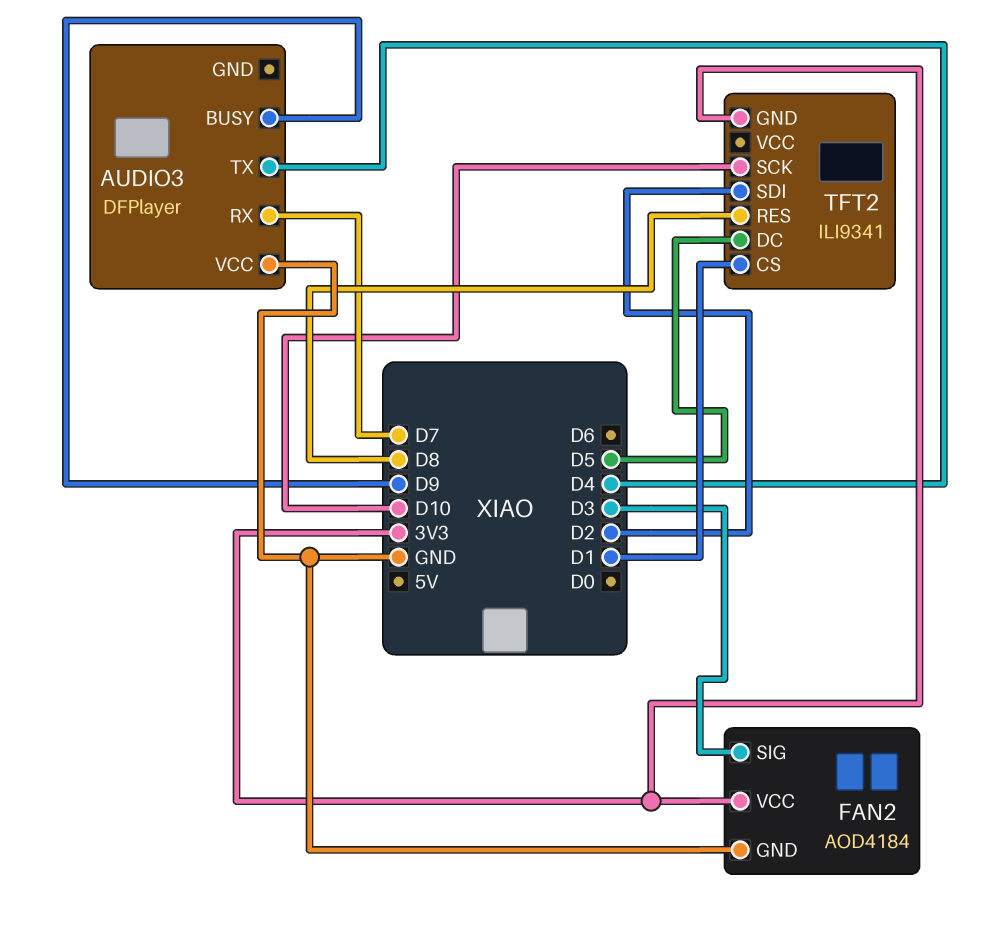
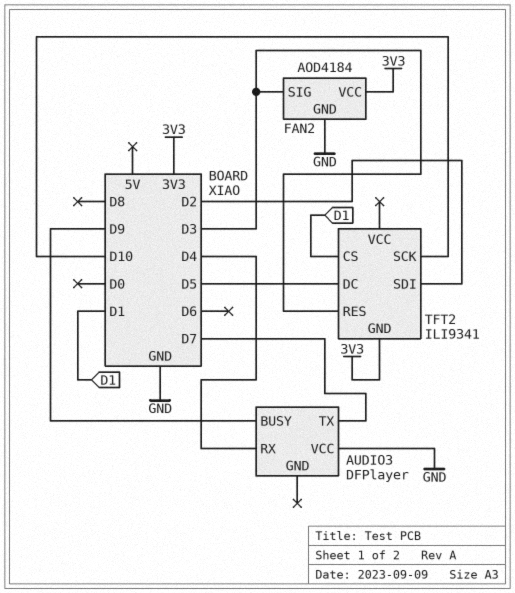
AUDIO3 pin RX: D7 -> D4
AUDIO3 pin TX: D4 -> D7
TFT2 pin RES: D8 -> D3

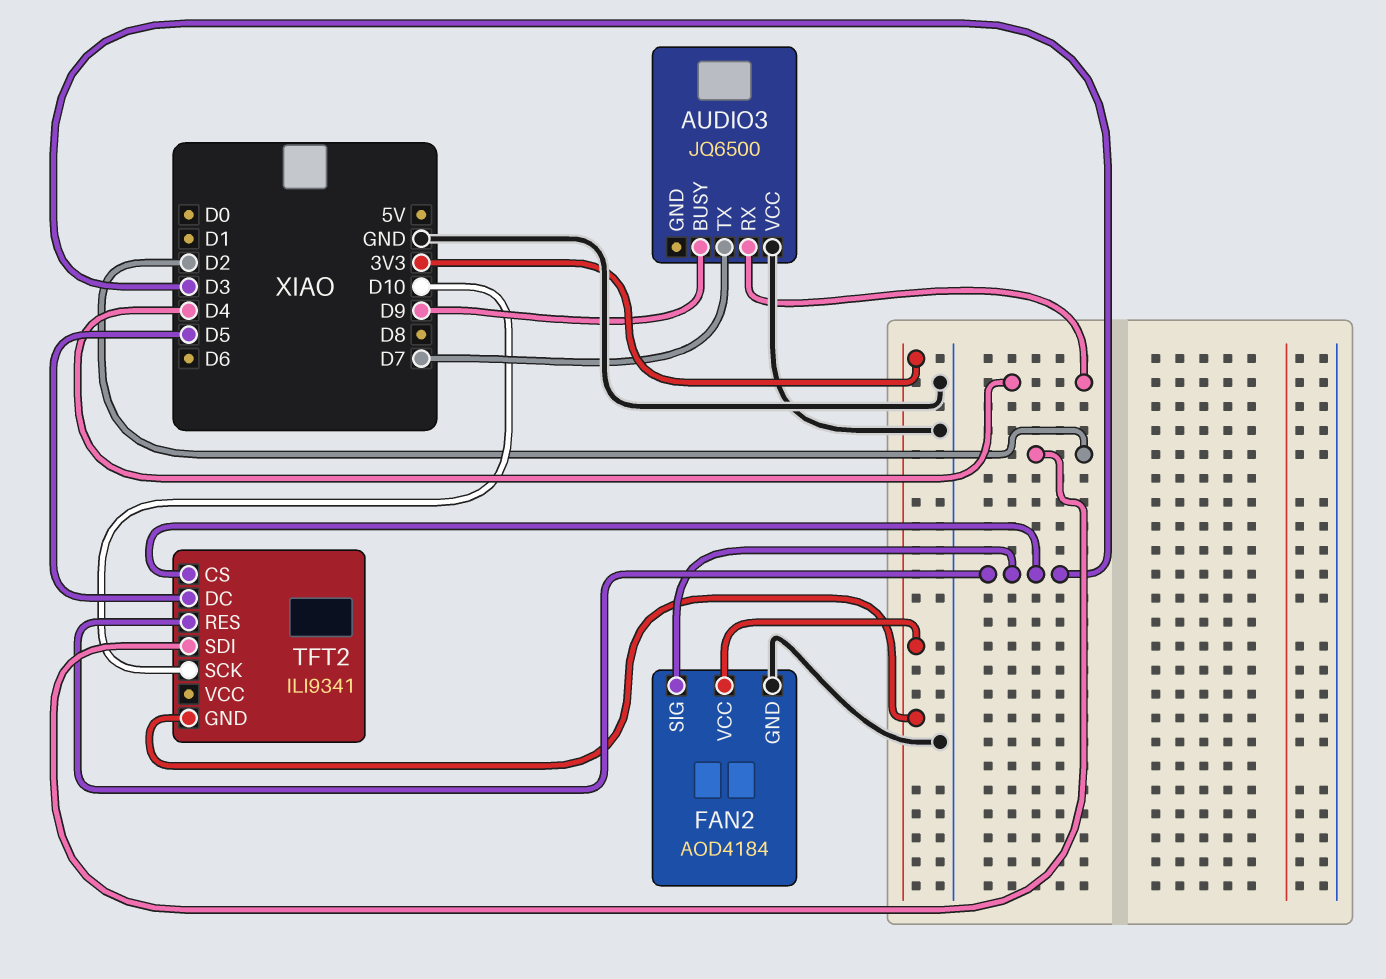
AUDIO3: DFPlayer -> JQ6500
TFT2 pin CS: D1 -> D3

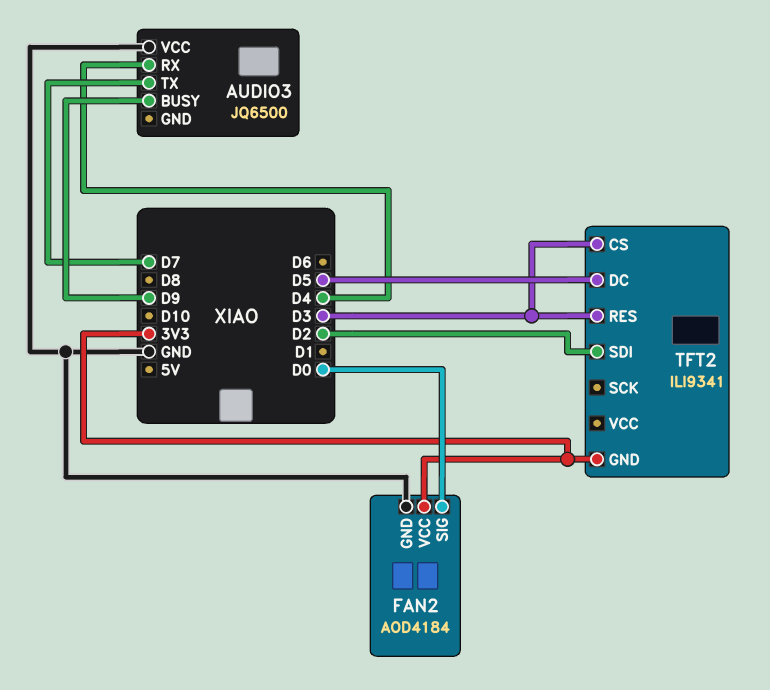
FAN2 pin SIG: D3 -> D0
TFT2 pin SCK: D10 -> none

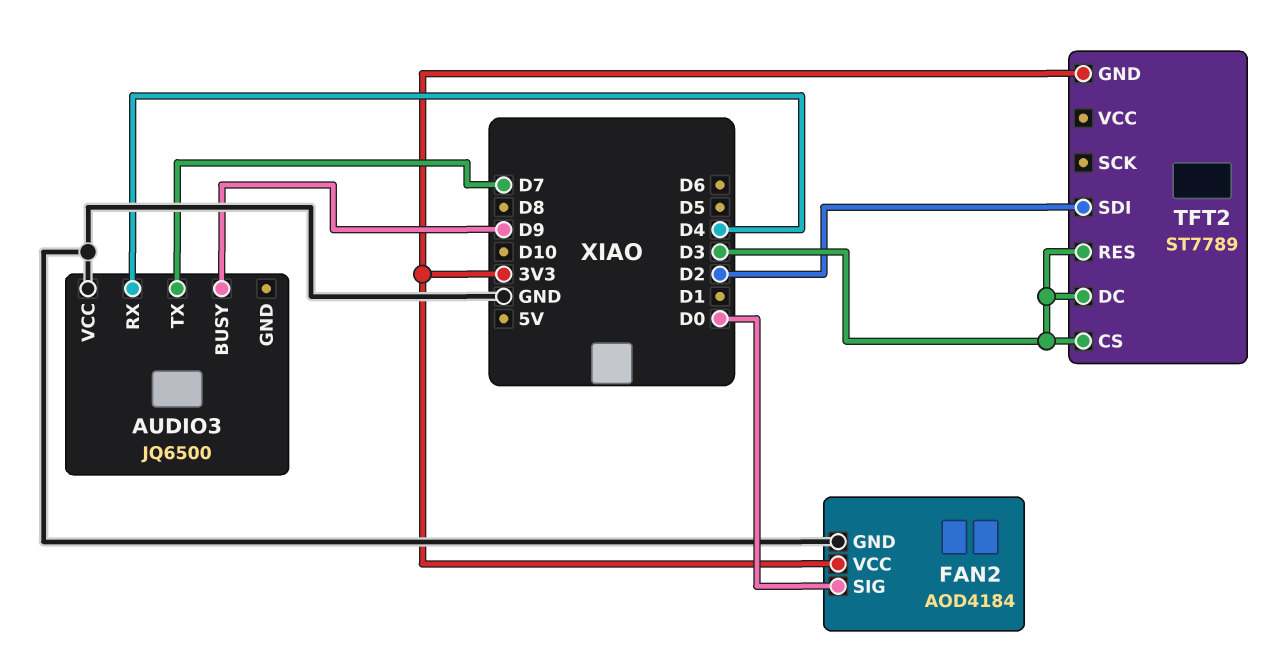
TFT2: ILI9341 -> ST7789
TFT2 pin DC: D5 -> D3

